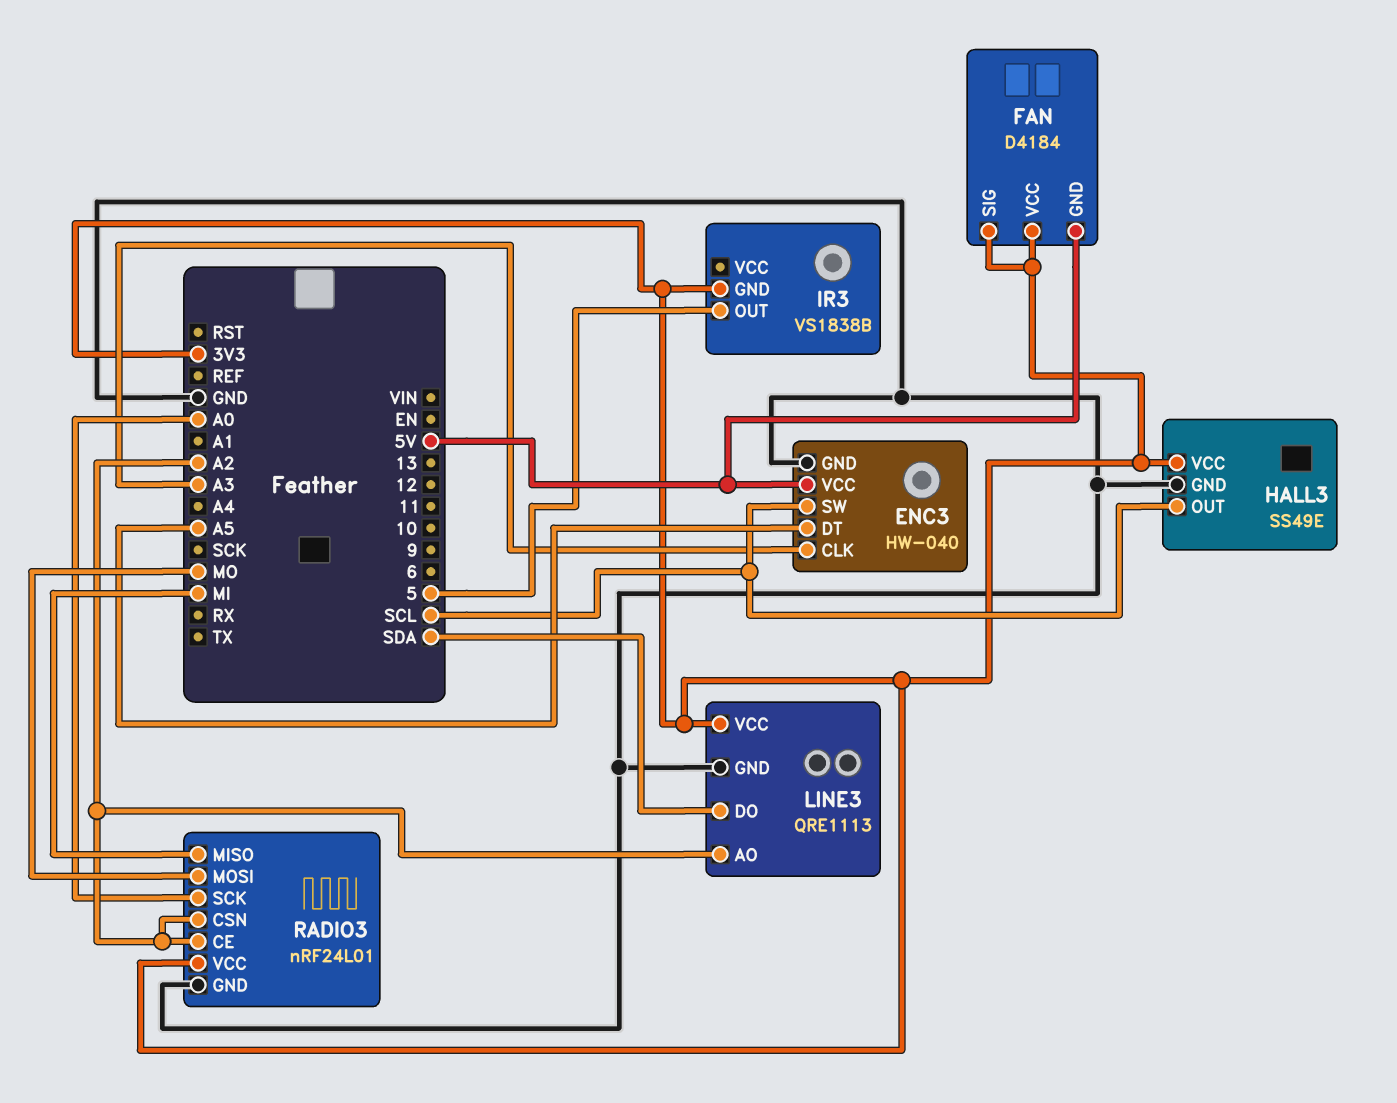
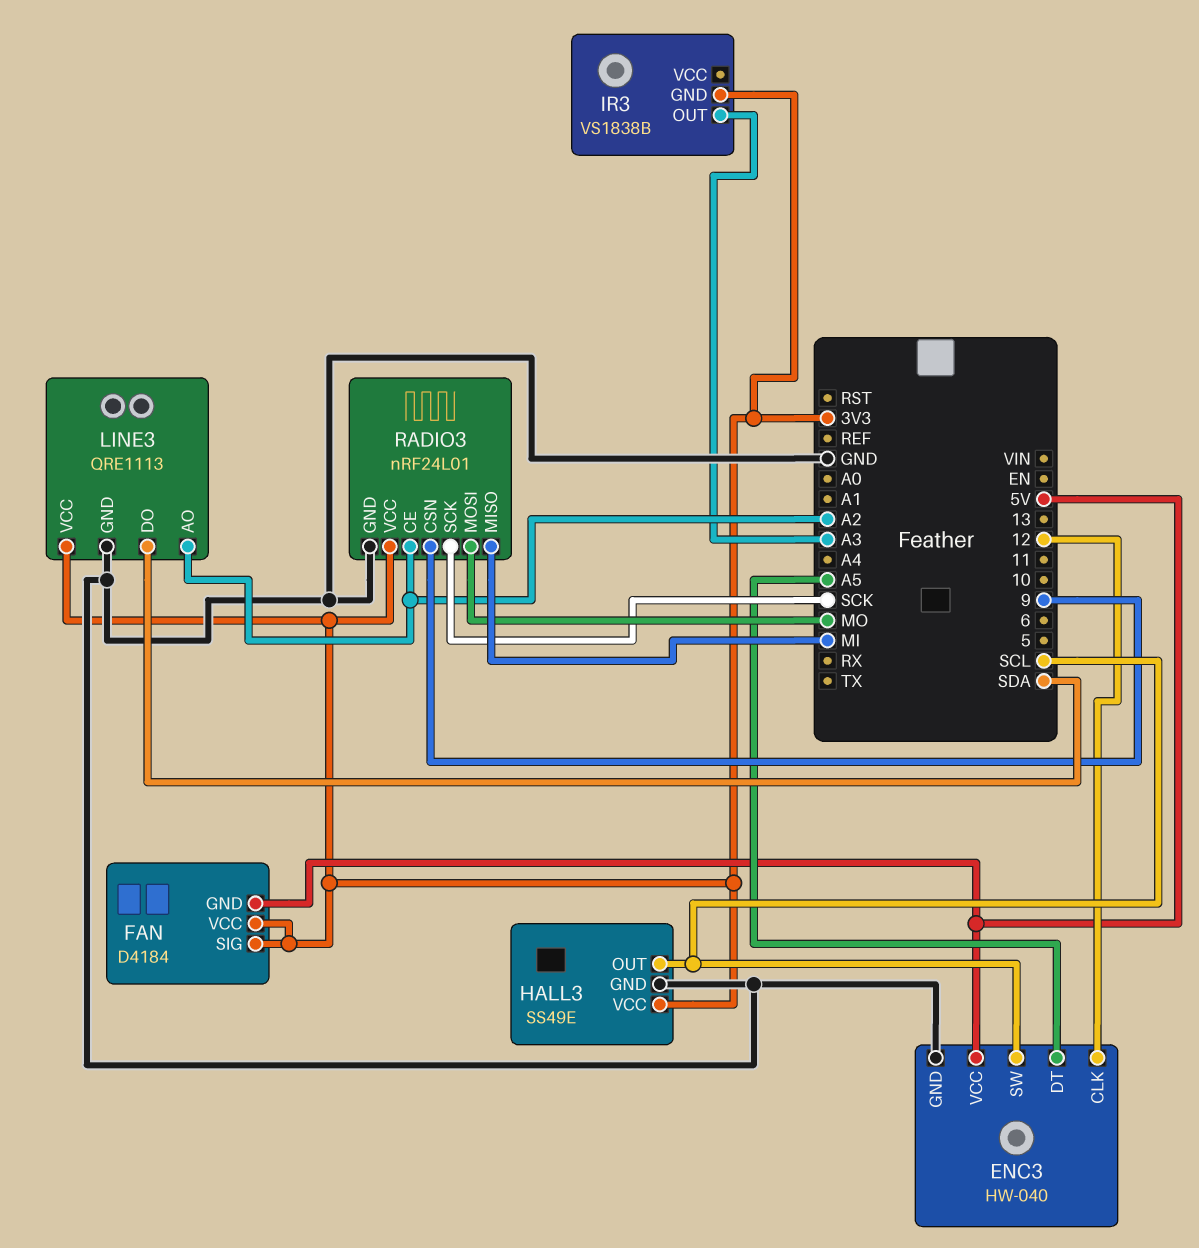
ENC3 pin CLK: A3 -> 12
IR3 pin OUT: 5 -> A3
RADIO3 pin CSN: A2 -> 9
RADIO3 pin SCK: A0 -> SCK

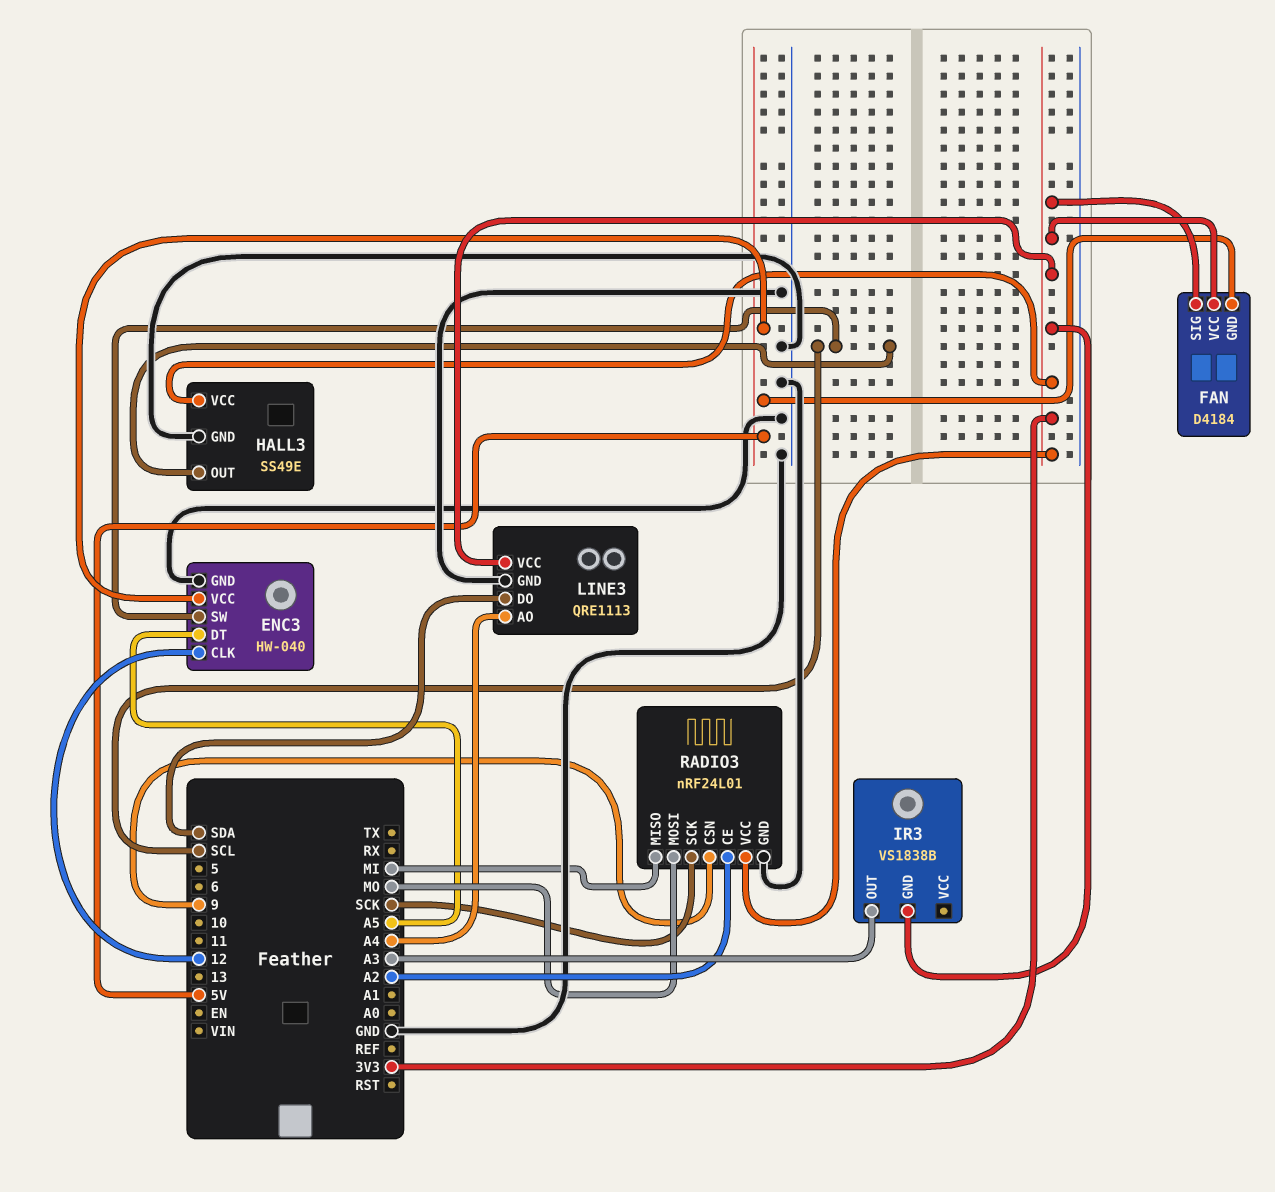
LINE3 pin AO: A2 -> A4

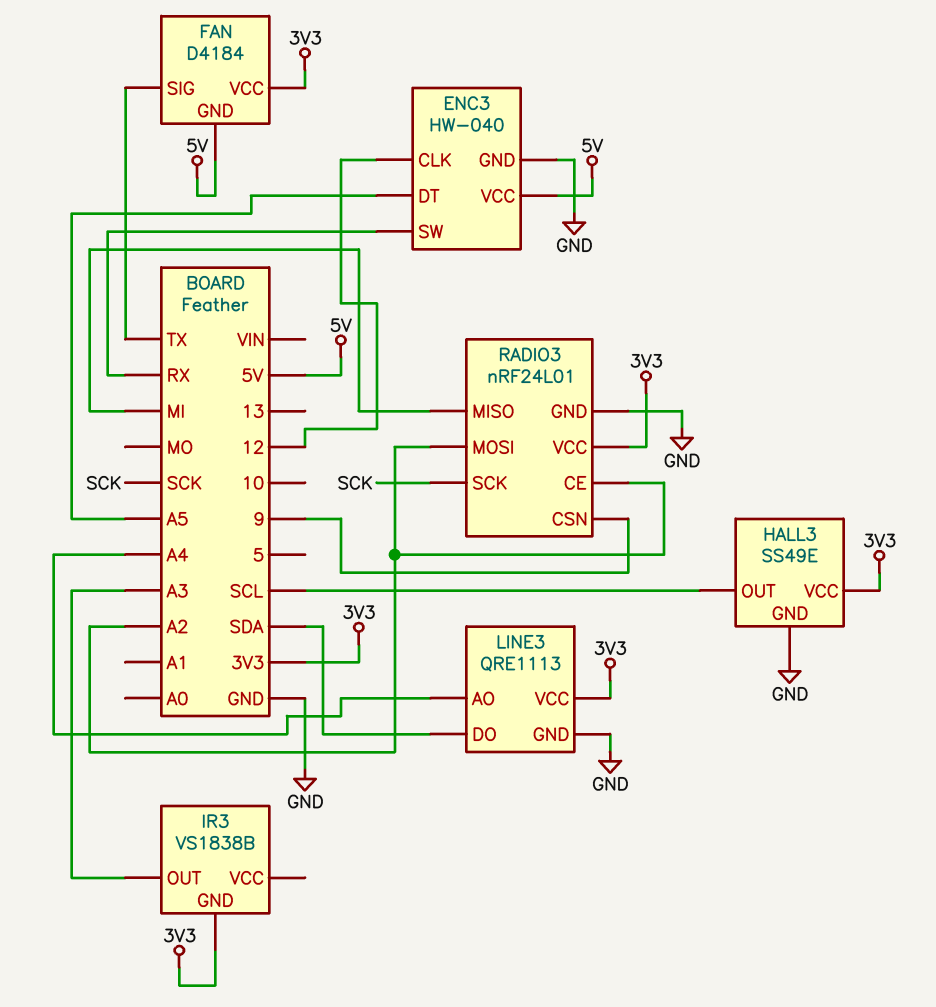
ENC3 pin SW: SCL -> RX
FAN pin SIG: 3V3 -> TX
RADIO3 pin MOSI: MO -> A2

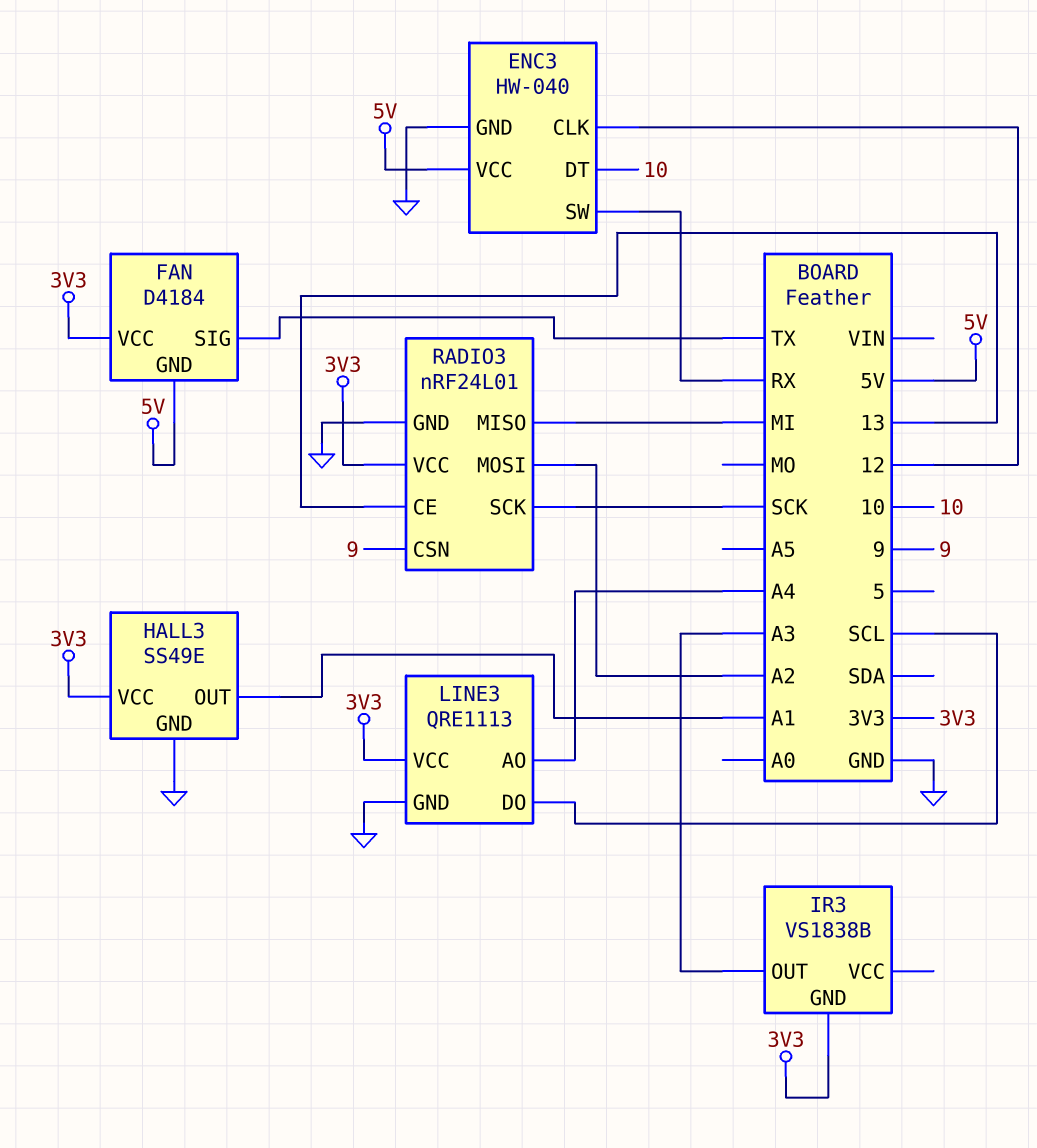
ENC3 pin DT: A5 -> 10
HALL3 pin OUT: SCL -> A1
LINE3 pin DO: SDA -> SCL
RADIO3 pin CE: A2 -> 13

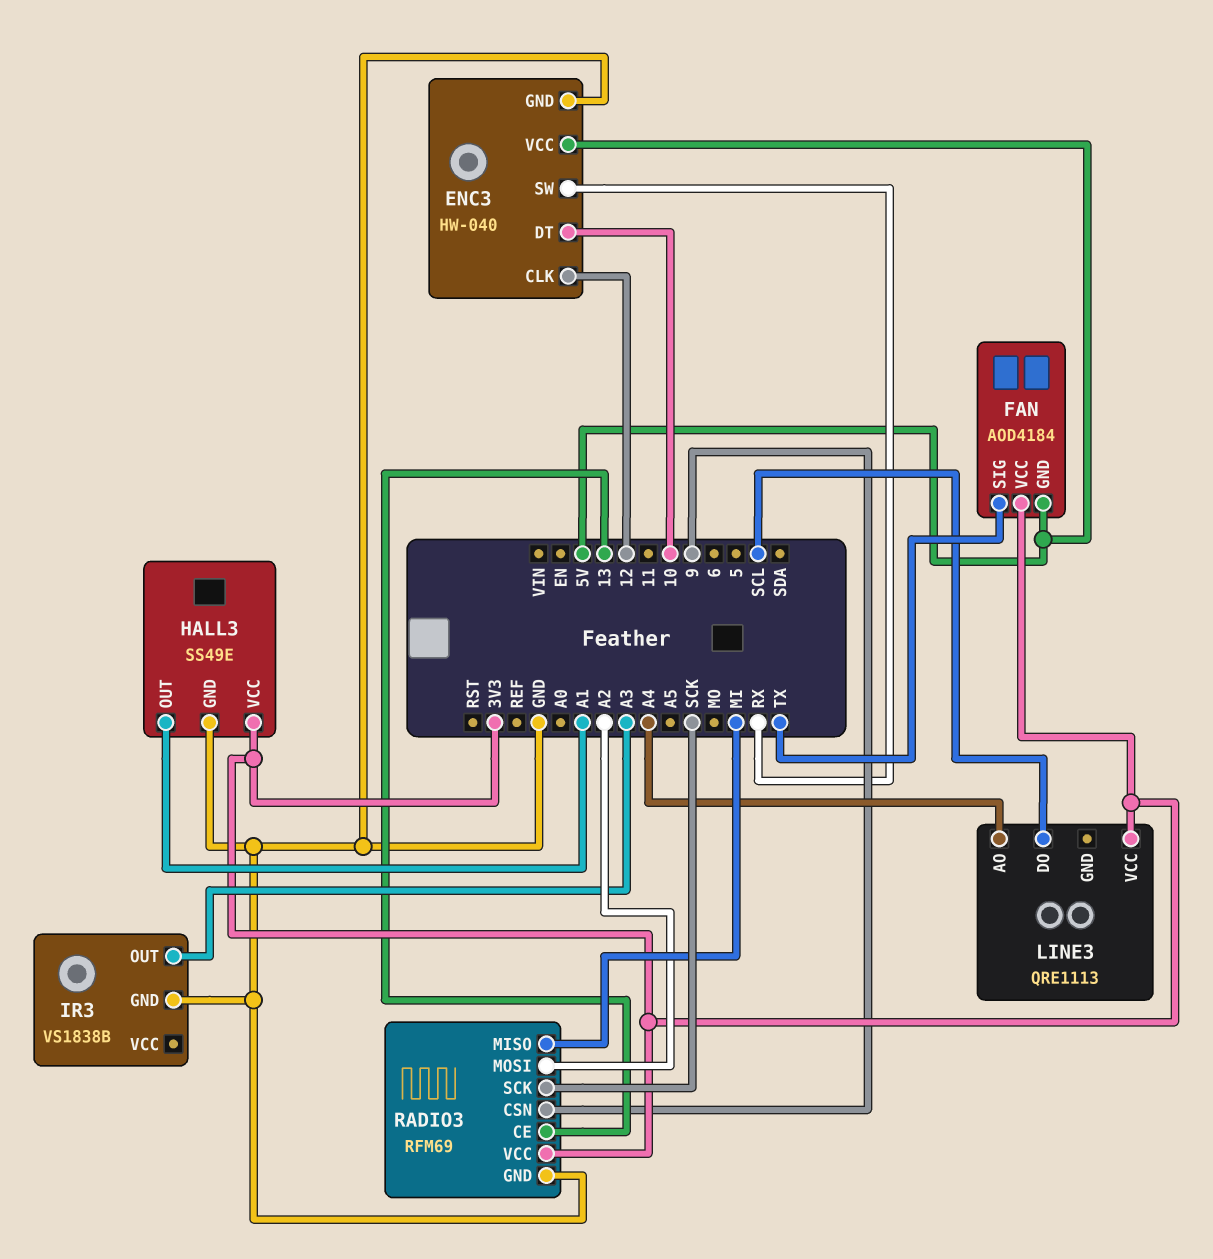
FAN: D4184 -> AOD4184
IR3 pin GND: 3V3 -> GND
LINE3 pin GND: GND -> none
RADIO3: nRF24L01 -> RFM69

